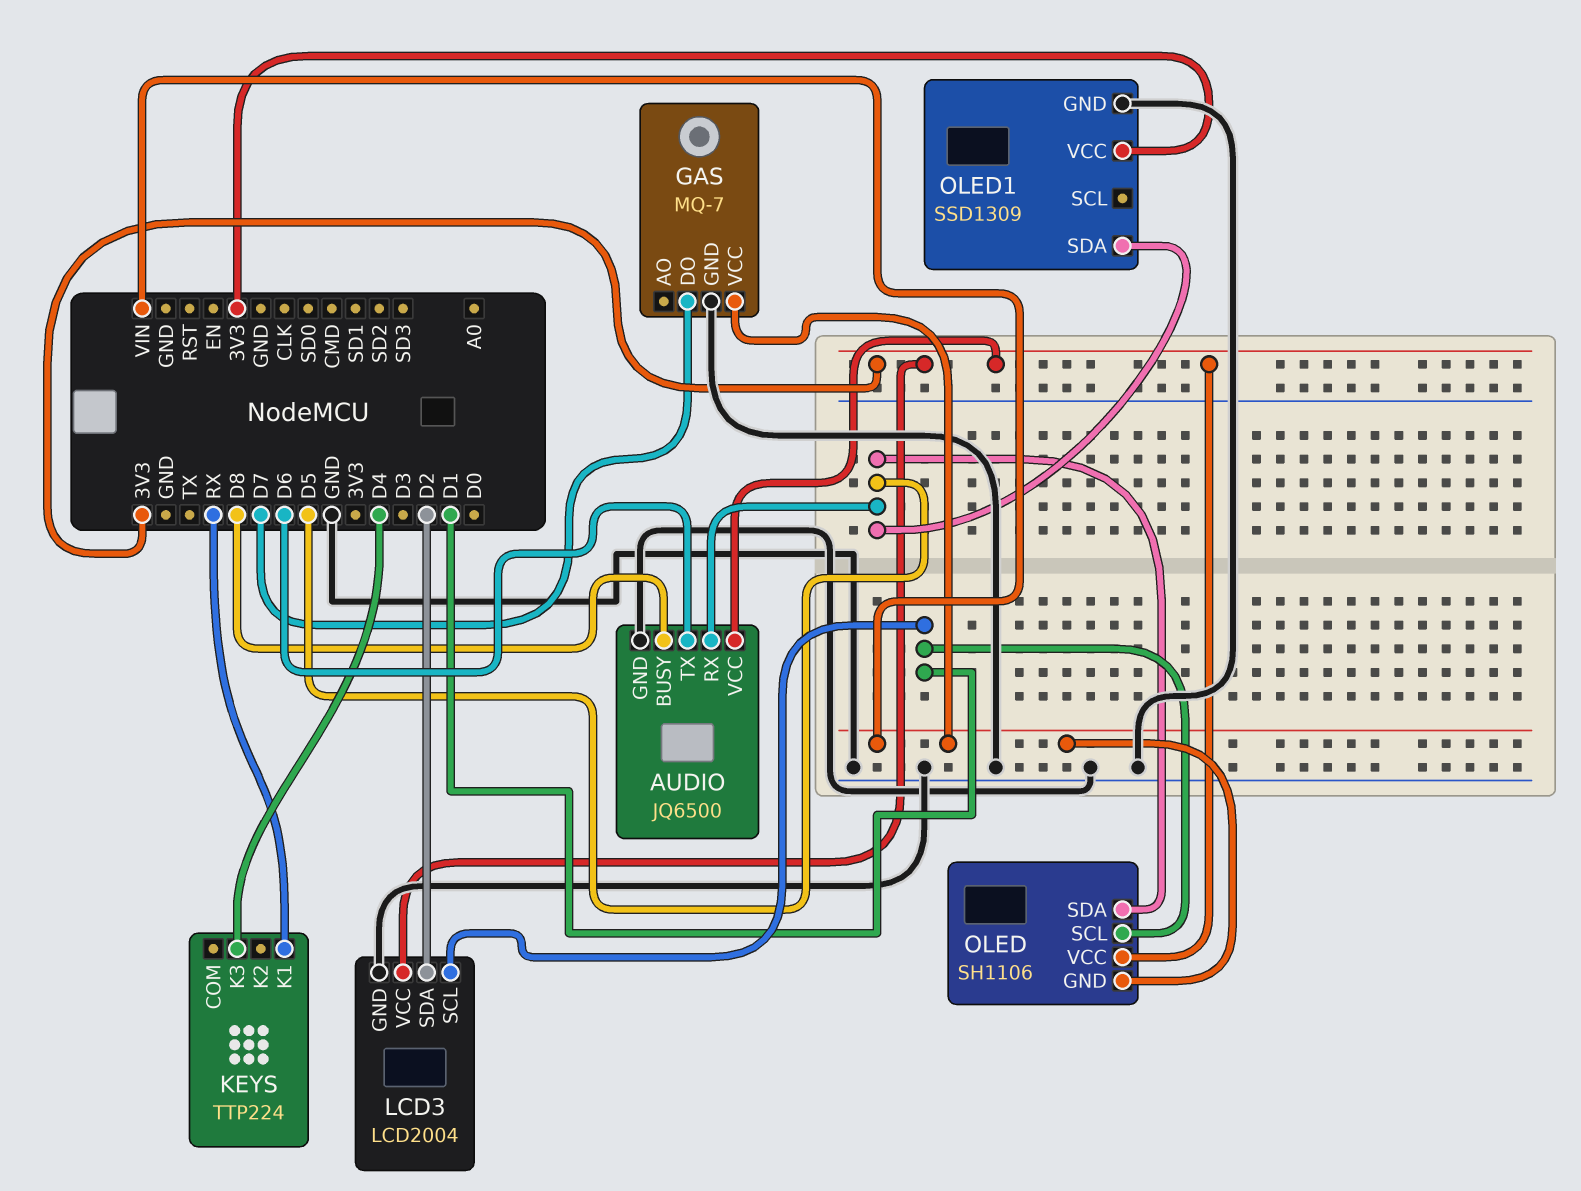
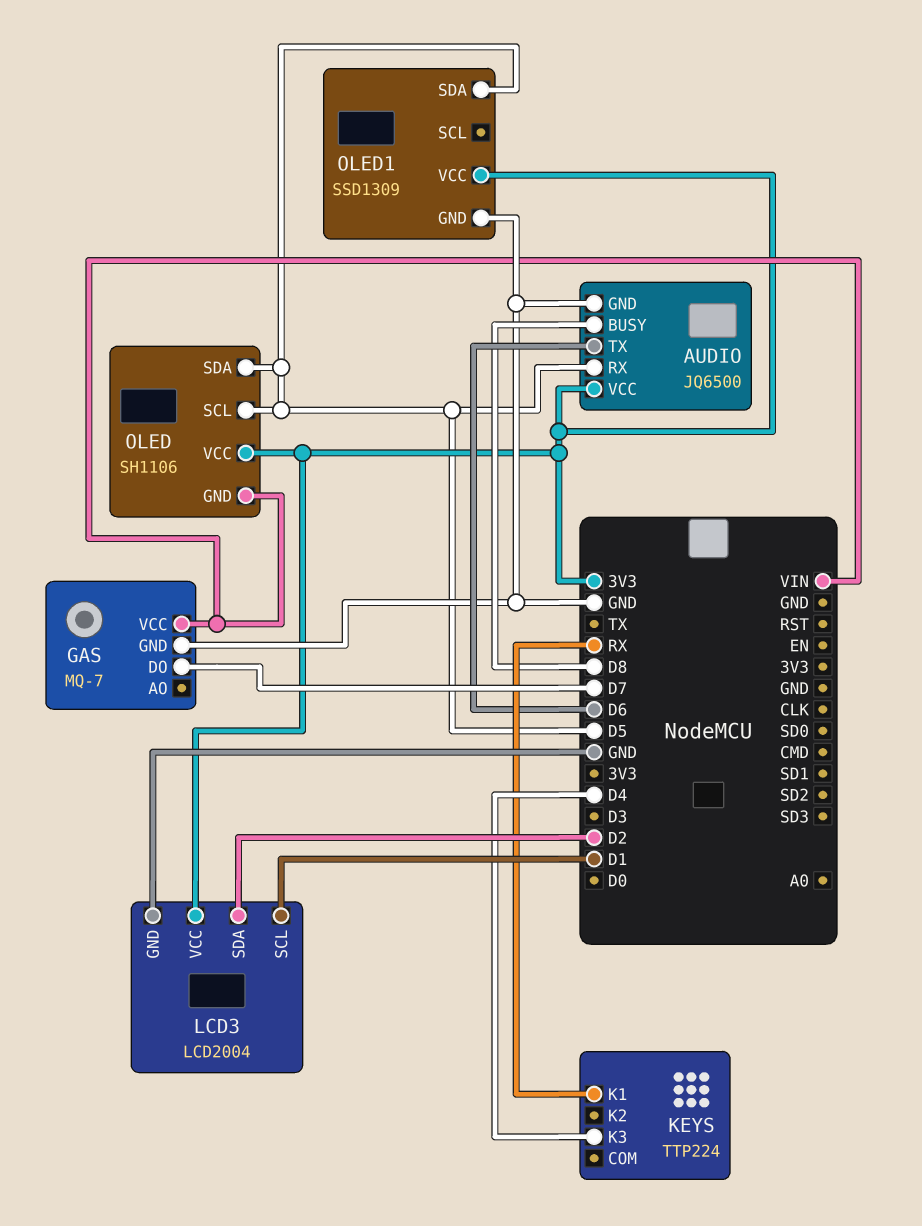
OLED pin SCL: D1 -> D5

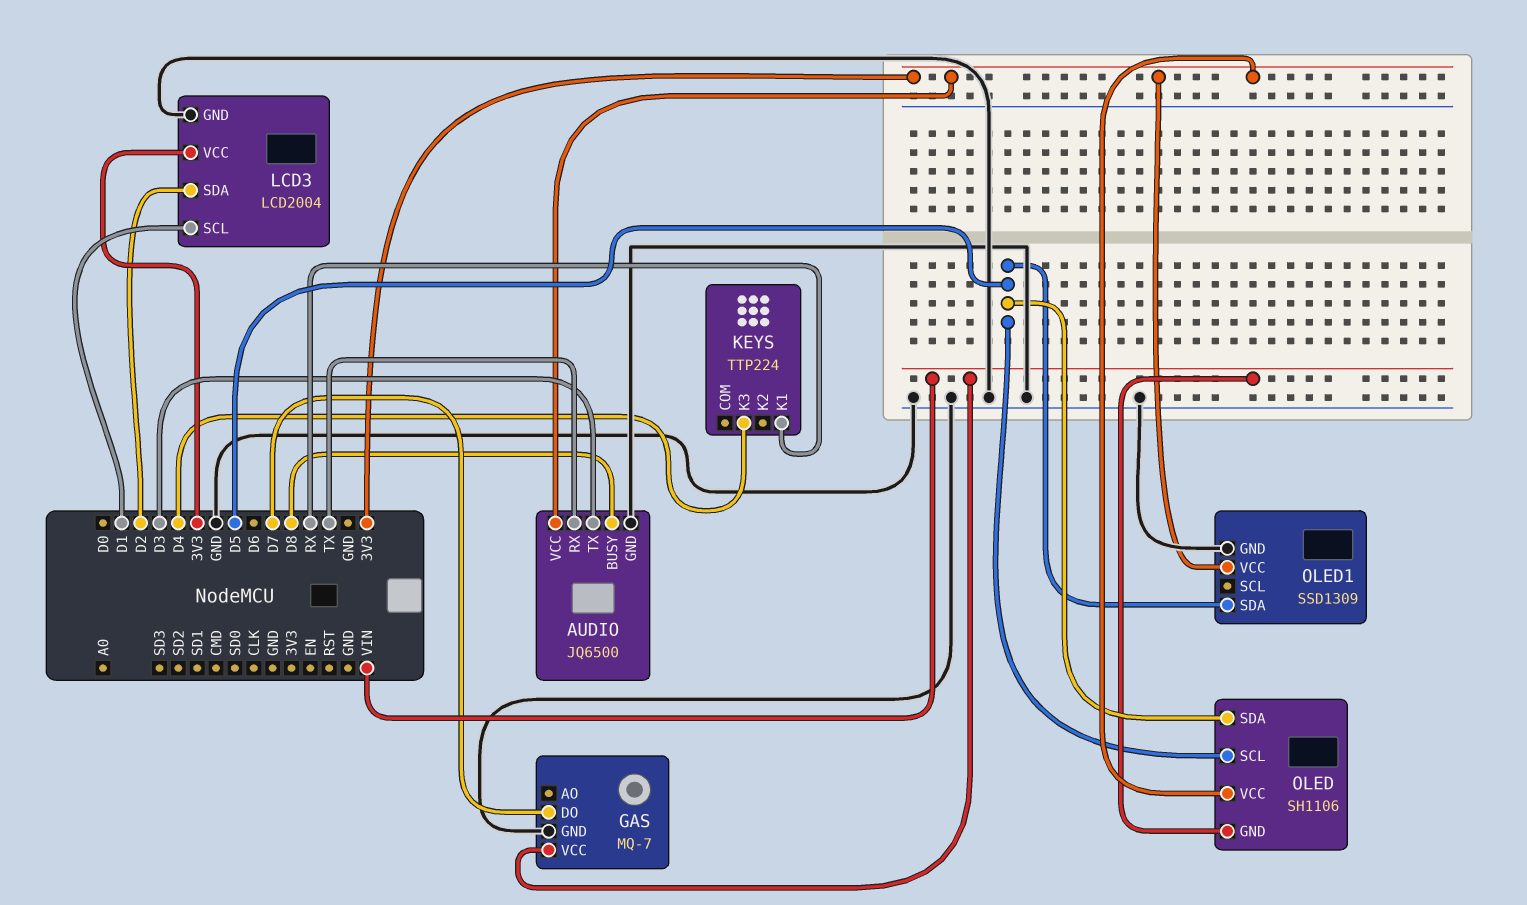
AUDIO pin RX: D5 -> TX
AUDIO pin TX: D6 -> D3

